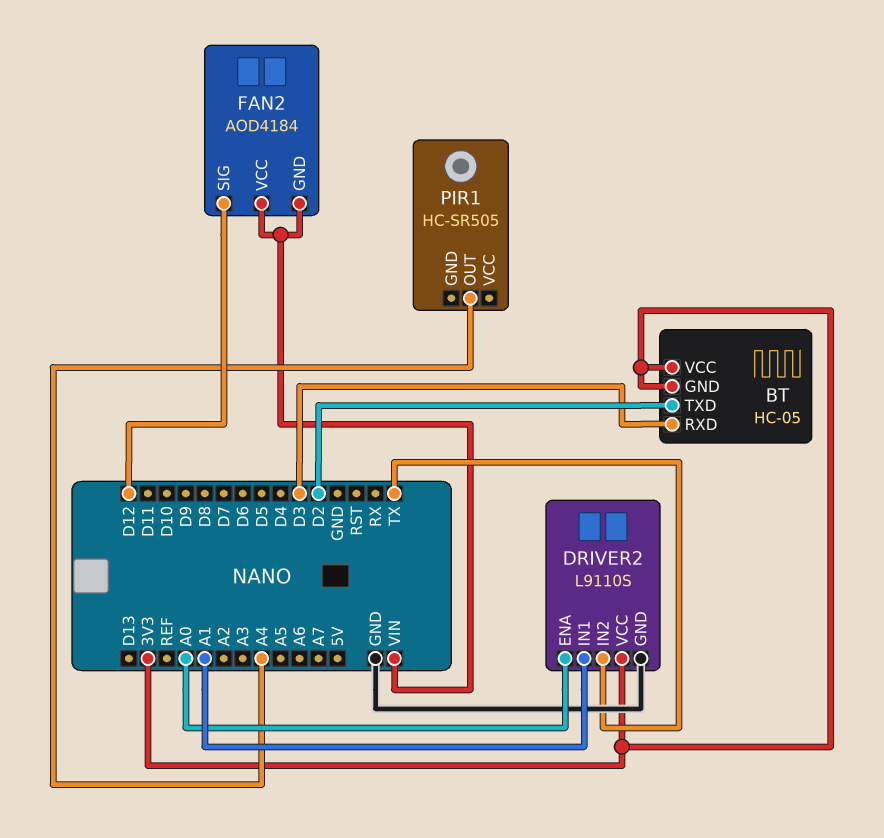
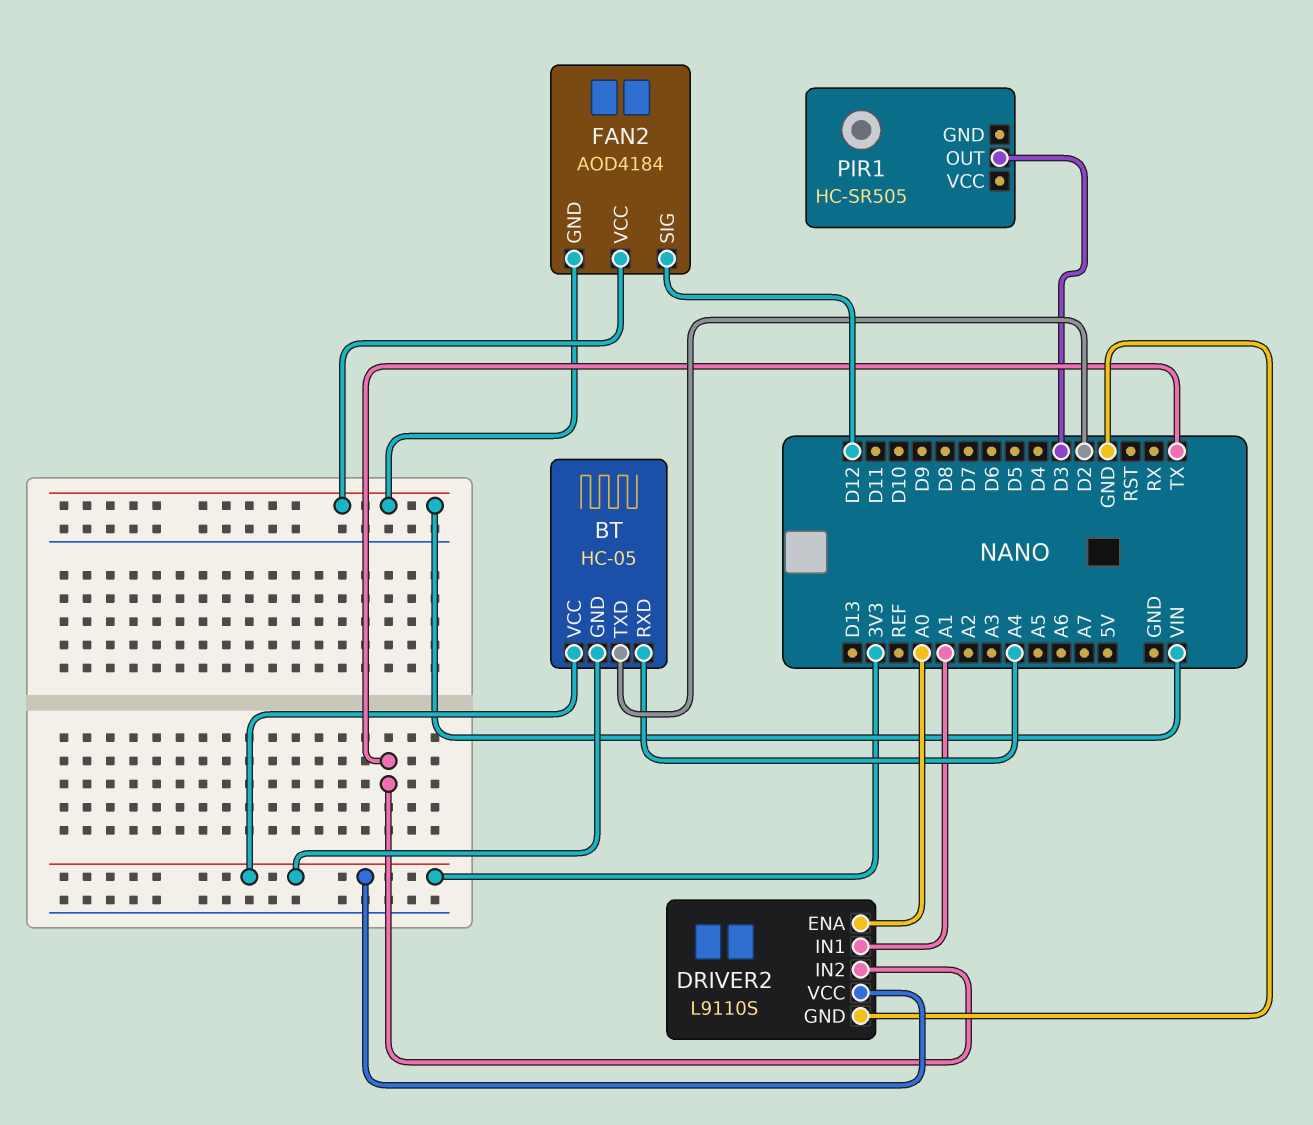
BT pin RXD: D3 -> A4
PIR1 pin OUT: A4 -> D3

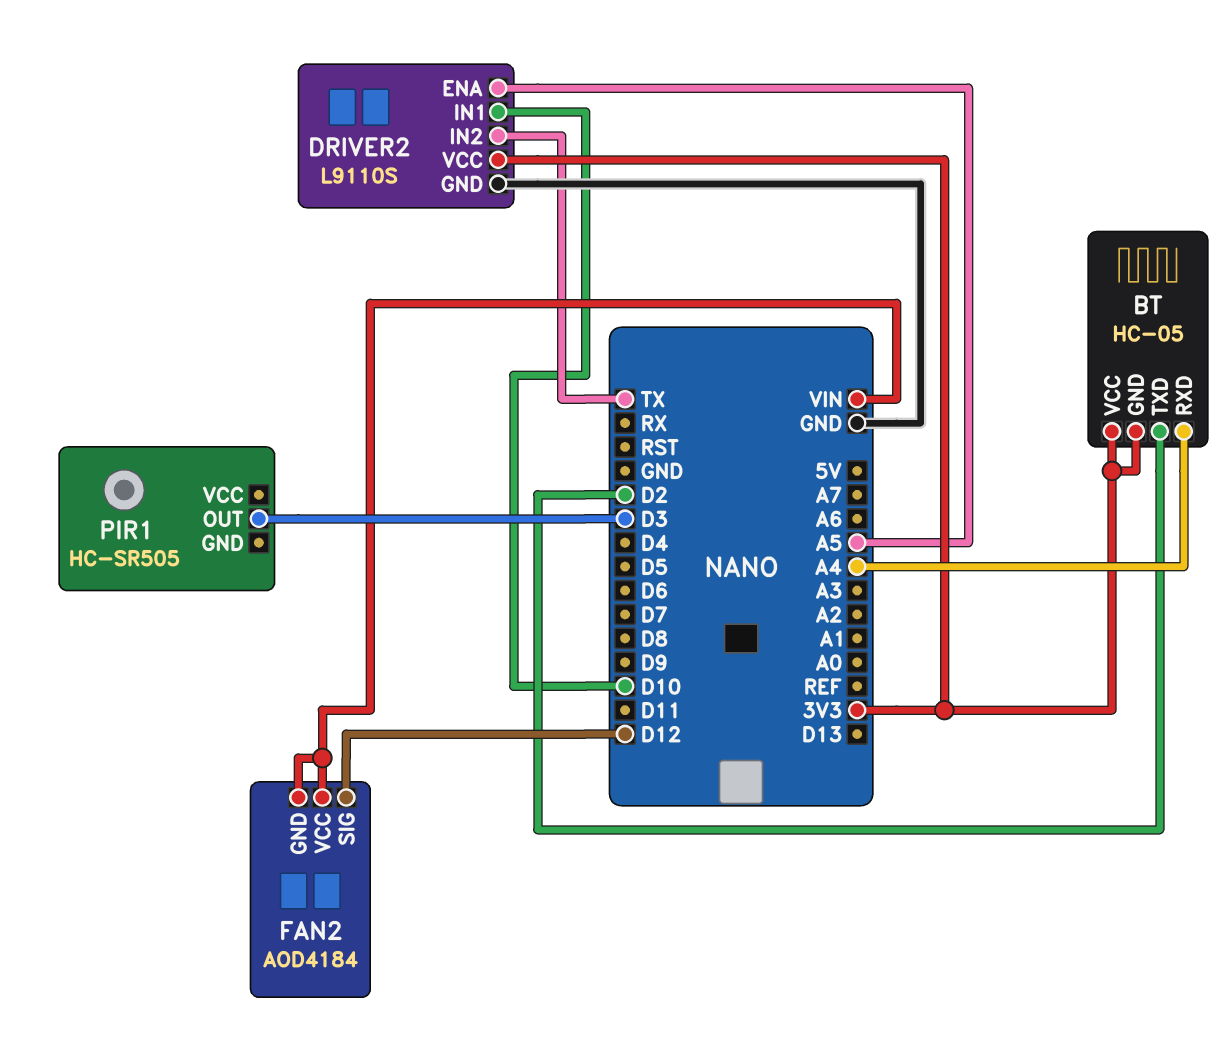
DRIVER2 pin ENA: A0 -> A5
DRIVER2 pin IN1: A1 -> D10

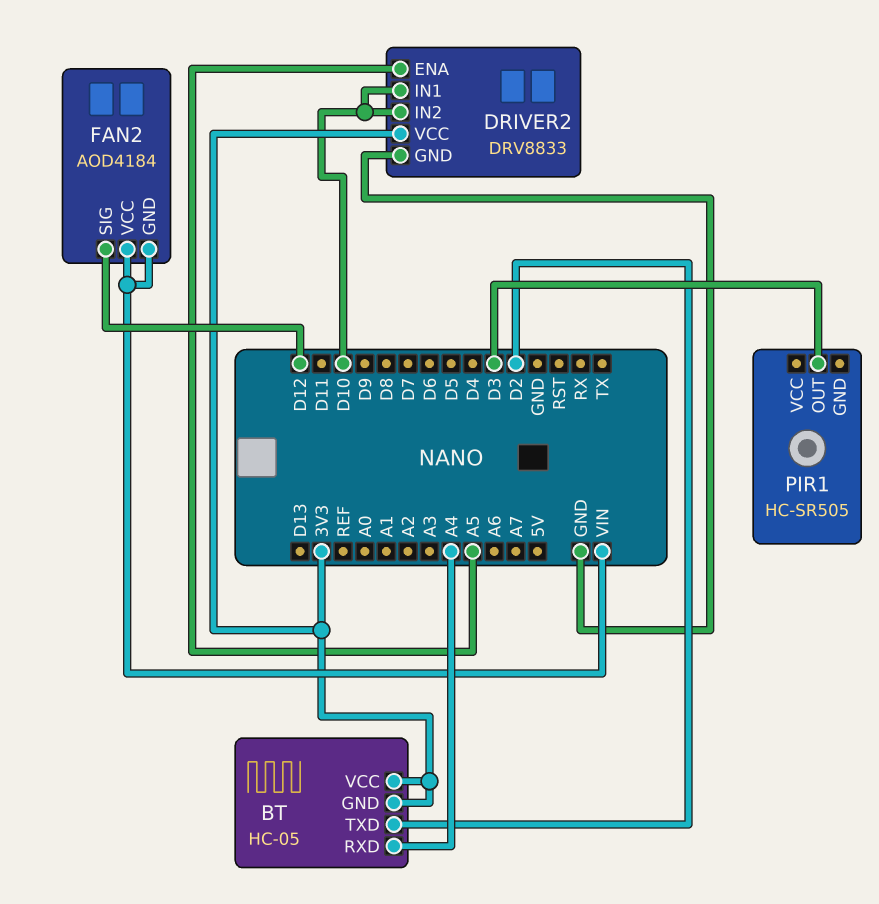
DRIVER2: L9110S -> DRV8833
DRIVER2 pin IN2: TX -> D10

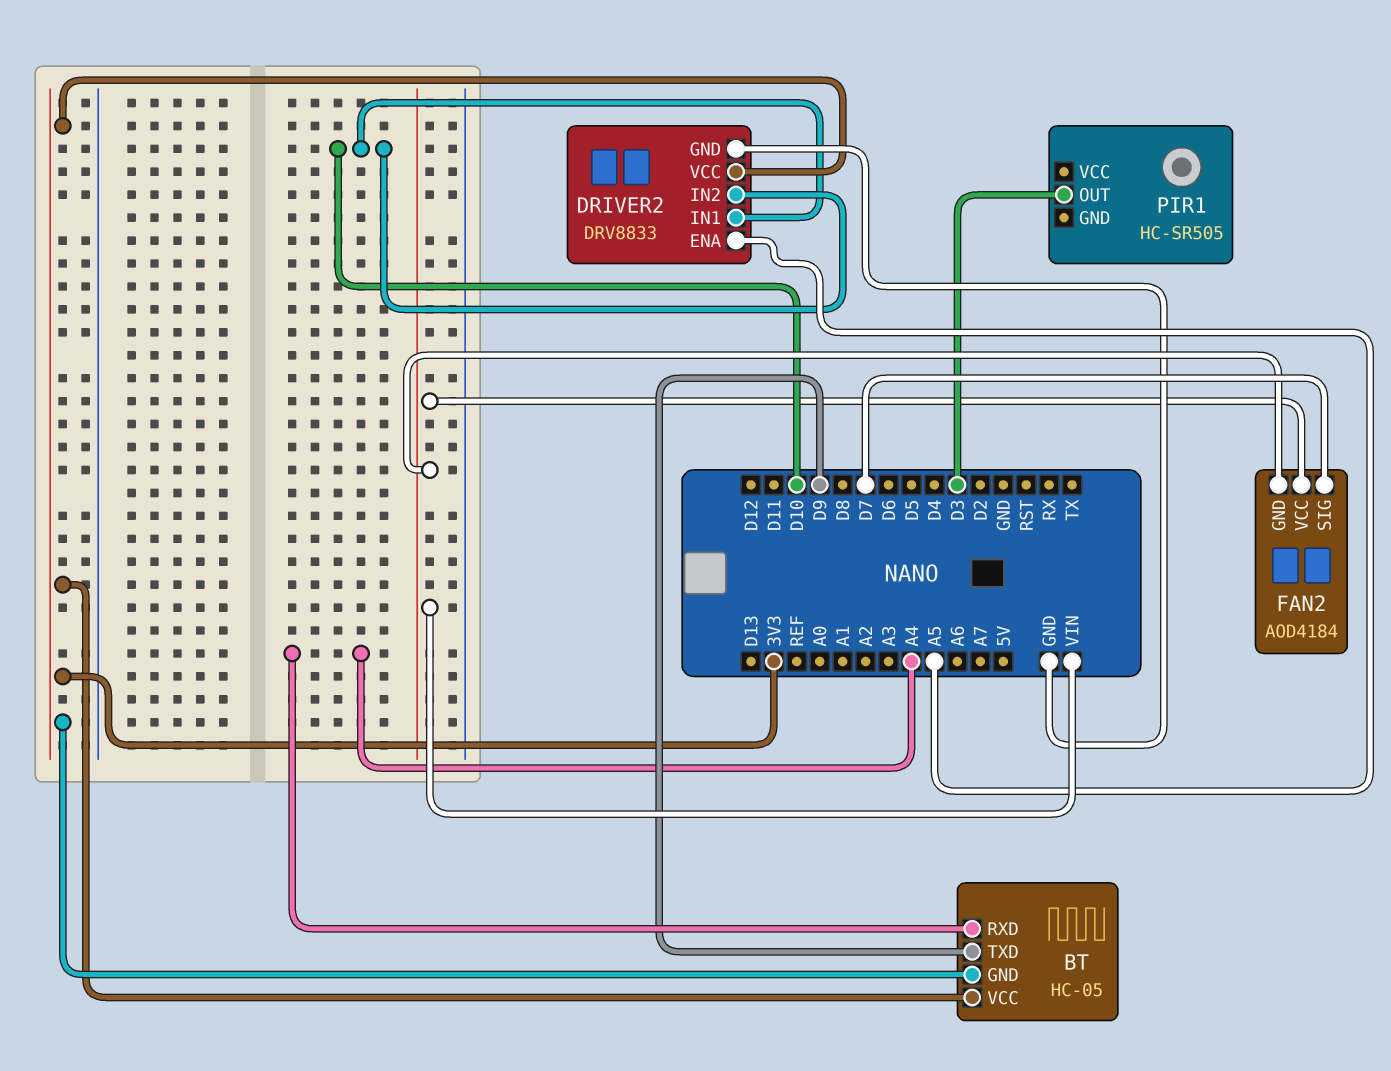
BT pin TXD: D2 -> D9
FAN2 pin SIG: D12 -> D7

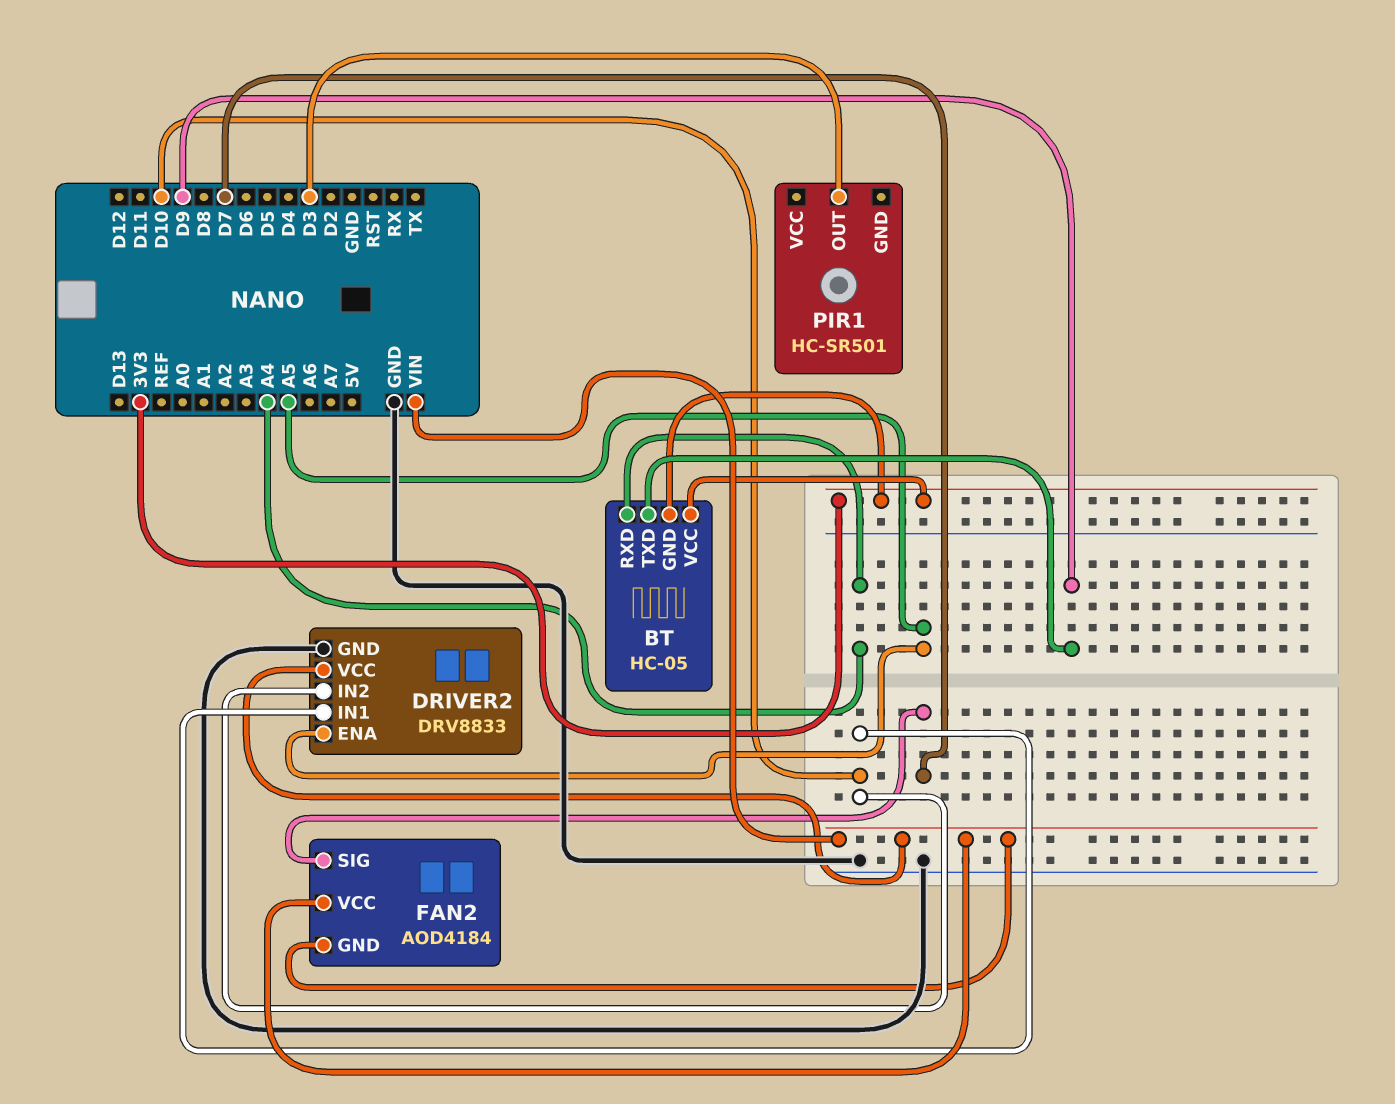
DRIVER2 pin VCC: 3V3 -> VIN
PIR1: HC-SR505 -> HC-SR501

